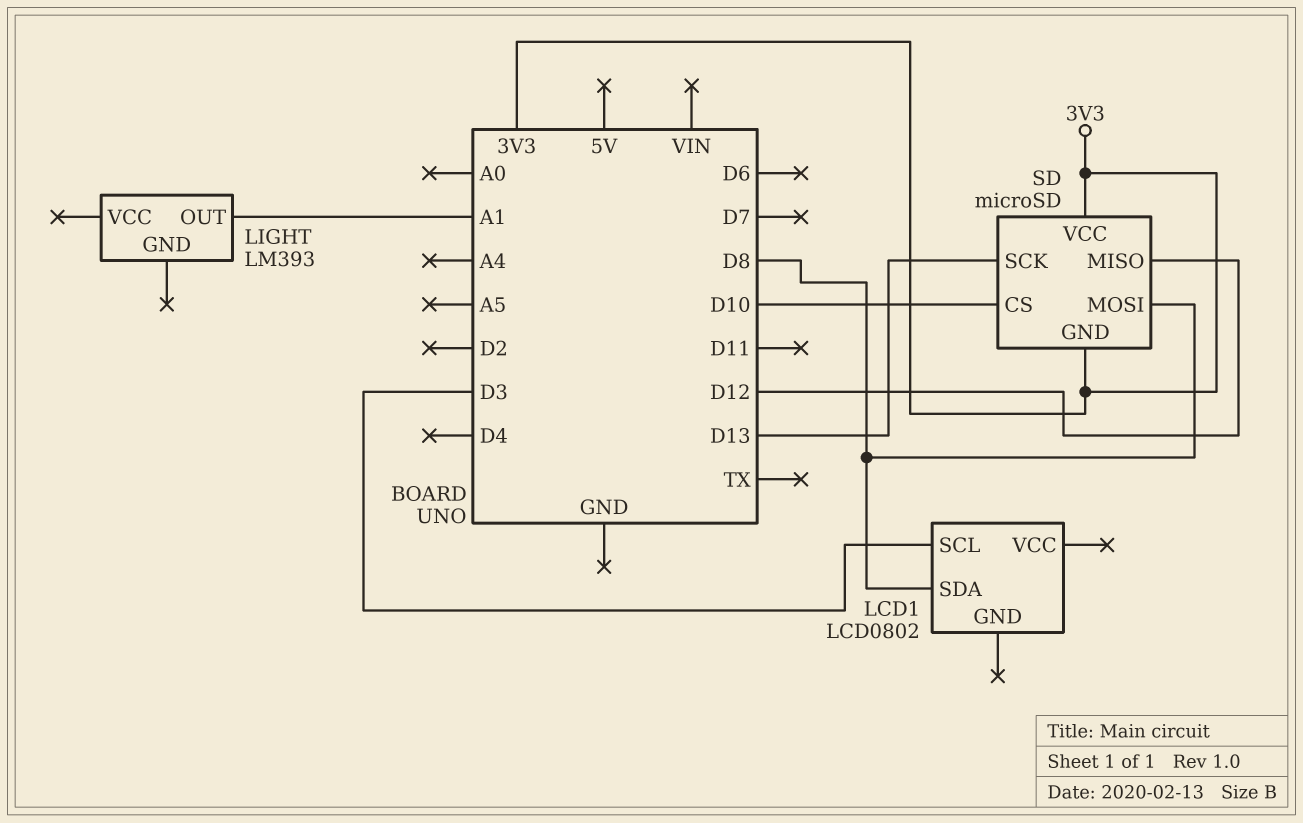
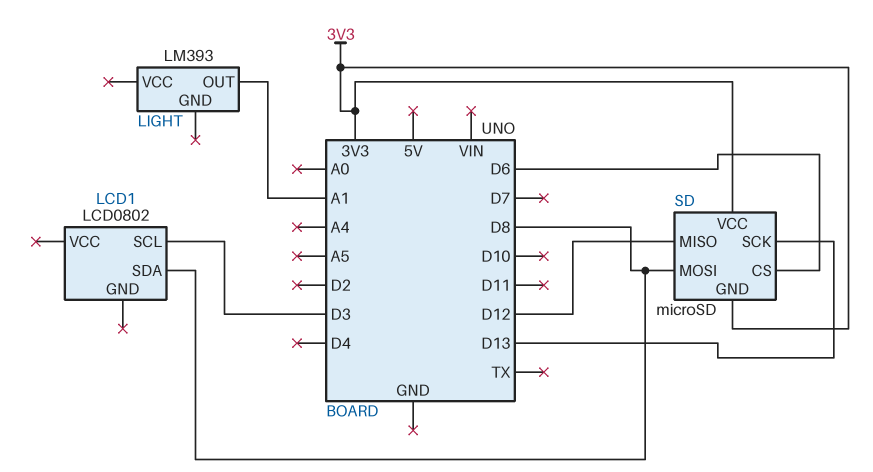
SD pin CS: D10 -> D6

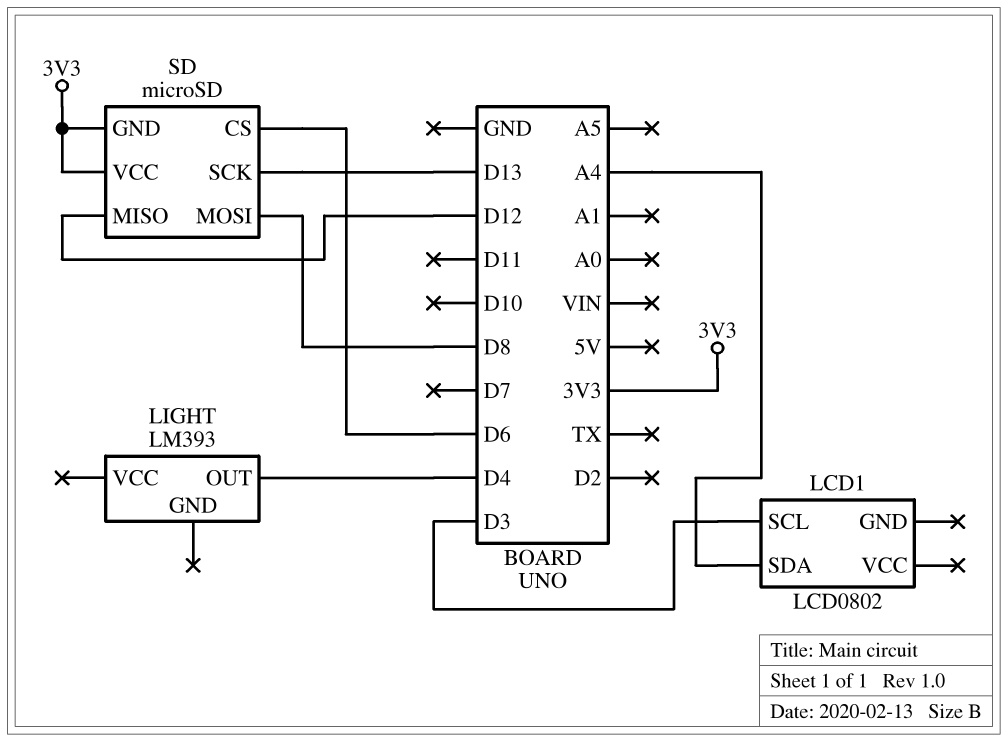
LCD1 pin SDA: D8 -> A4
LIGHT pin OUT: A1 -> D4

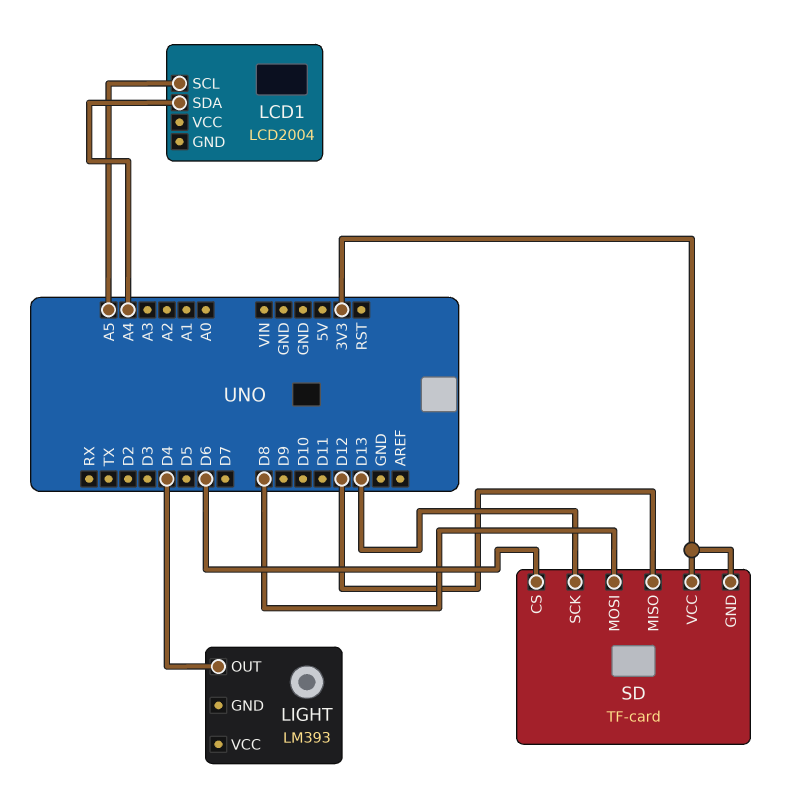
LCD1: LCD0802 -> LCD2004
LCD1 pin SCL: D3 -> A5
SD: microSD -> TF-card

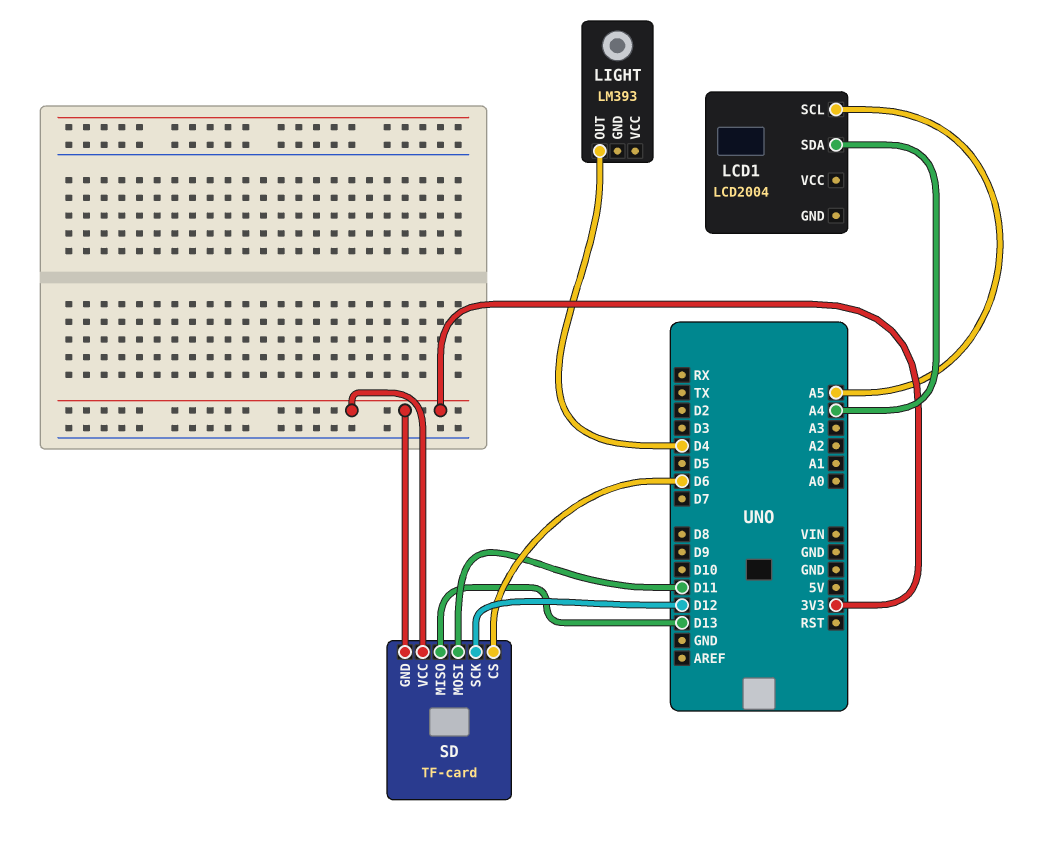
SD pin MISO: D12 -> D13
SD pin MOSI: D8 -> D11
SD pin SCK: D13 -> D12

